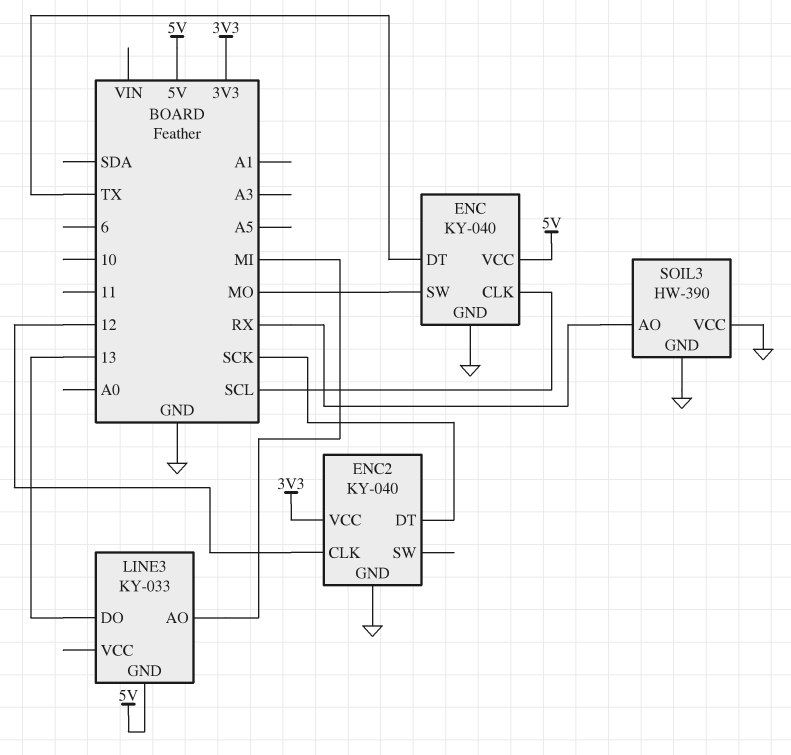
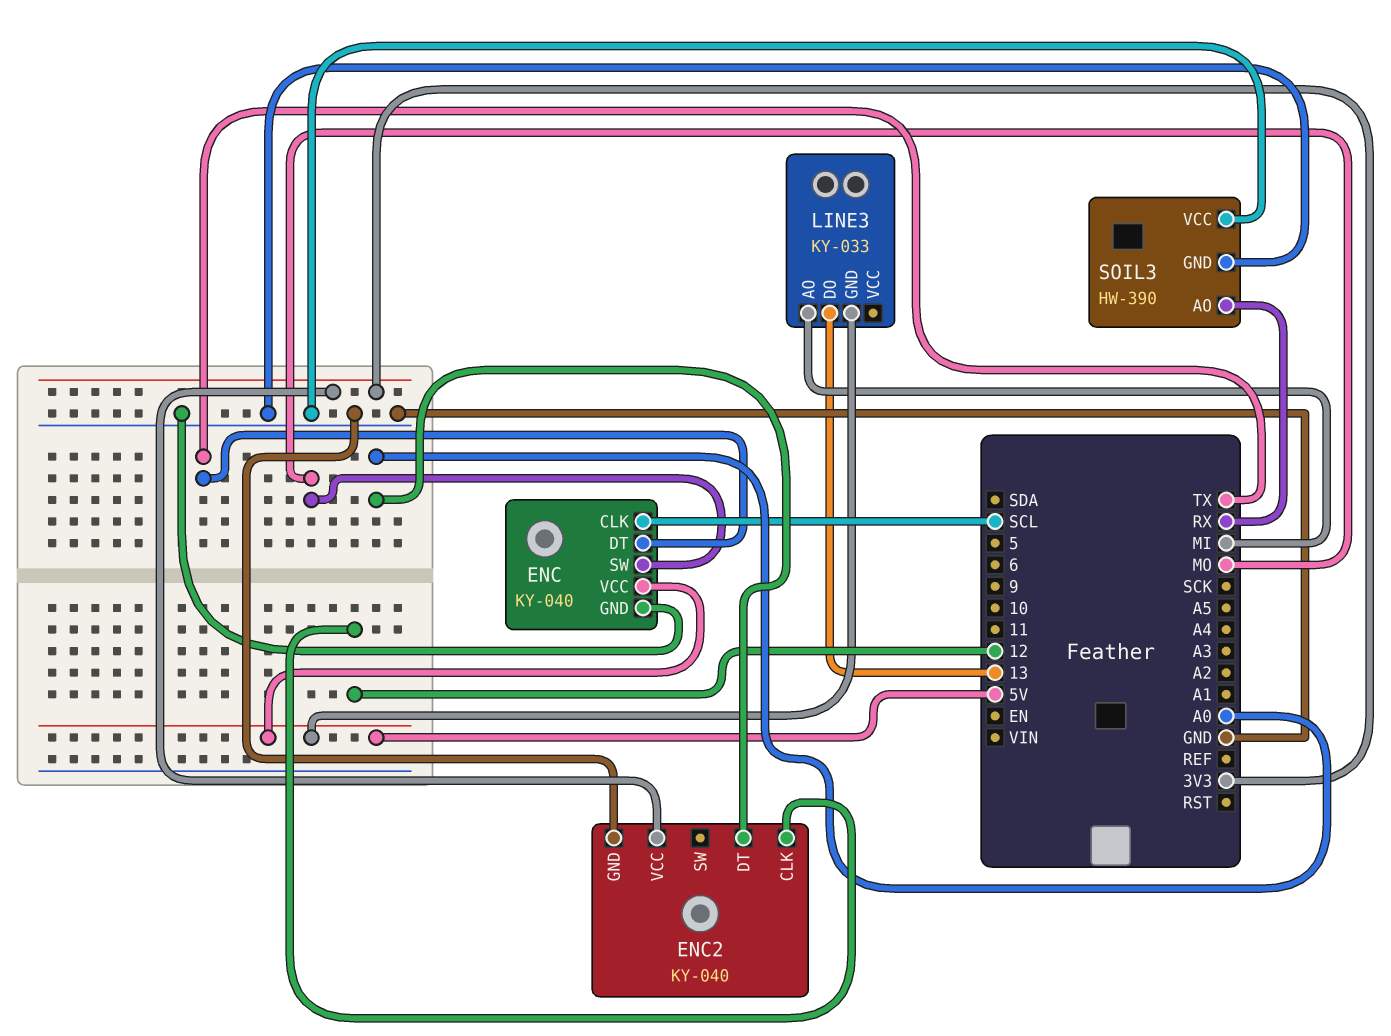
ENC2 pin DT: SCK -> A0

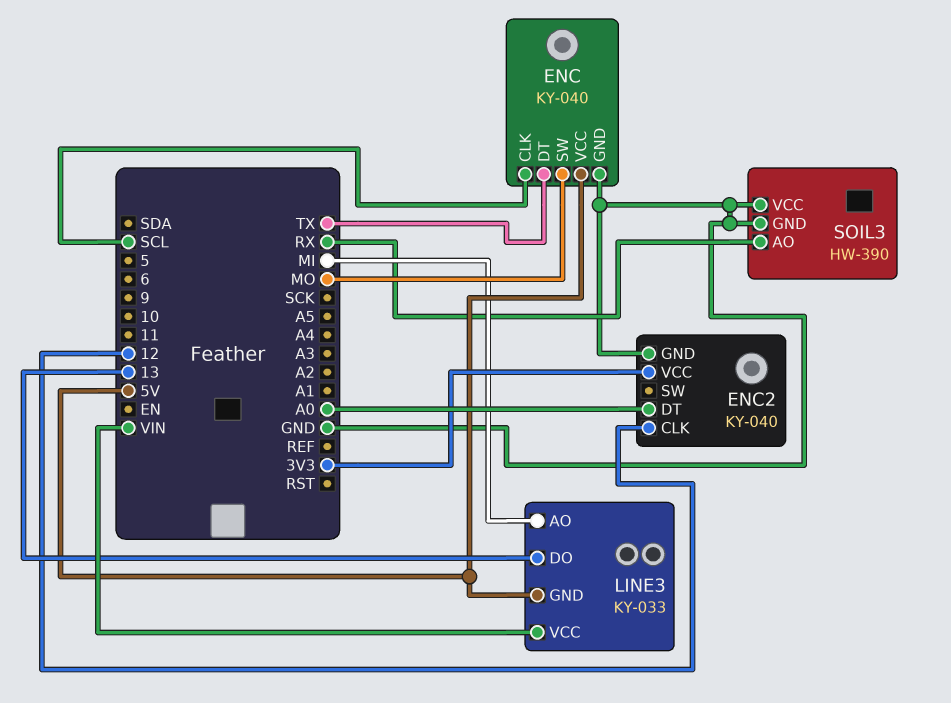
LINE3 pin VCC: none -> VIN

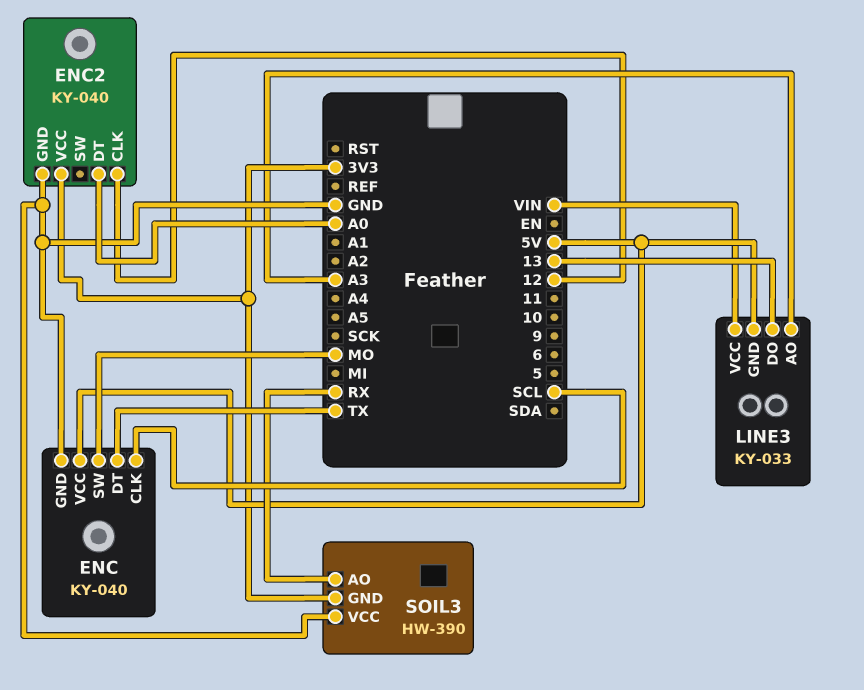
LINE3 pin AO: MI -> A3
SOIL3 pin GND: GND -> 3V3

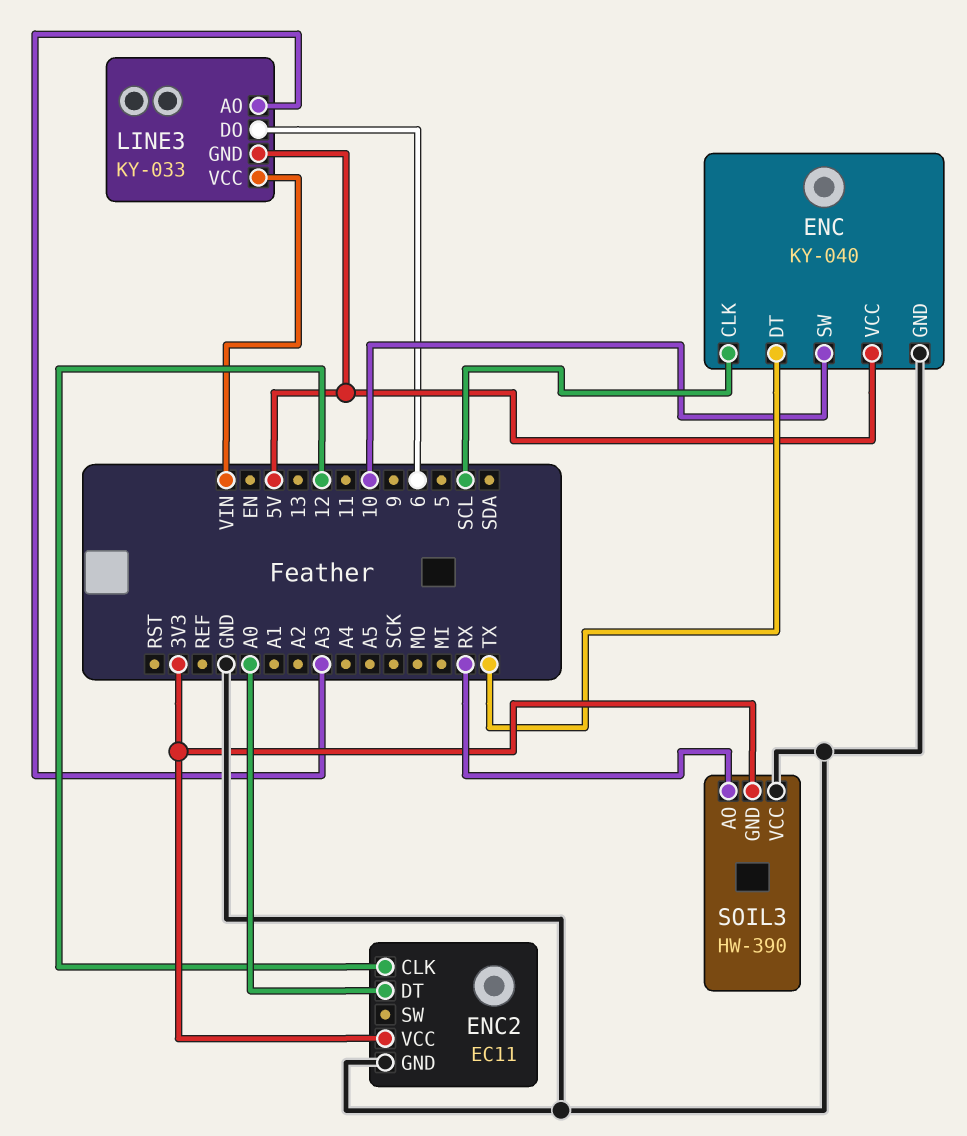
ENC pin SW: MO -> 10
ENC2: KY-040 -> EC11
LINE3 pin DO: 13 -> 6

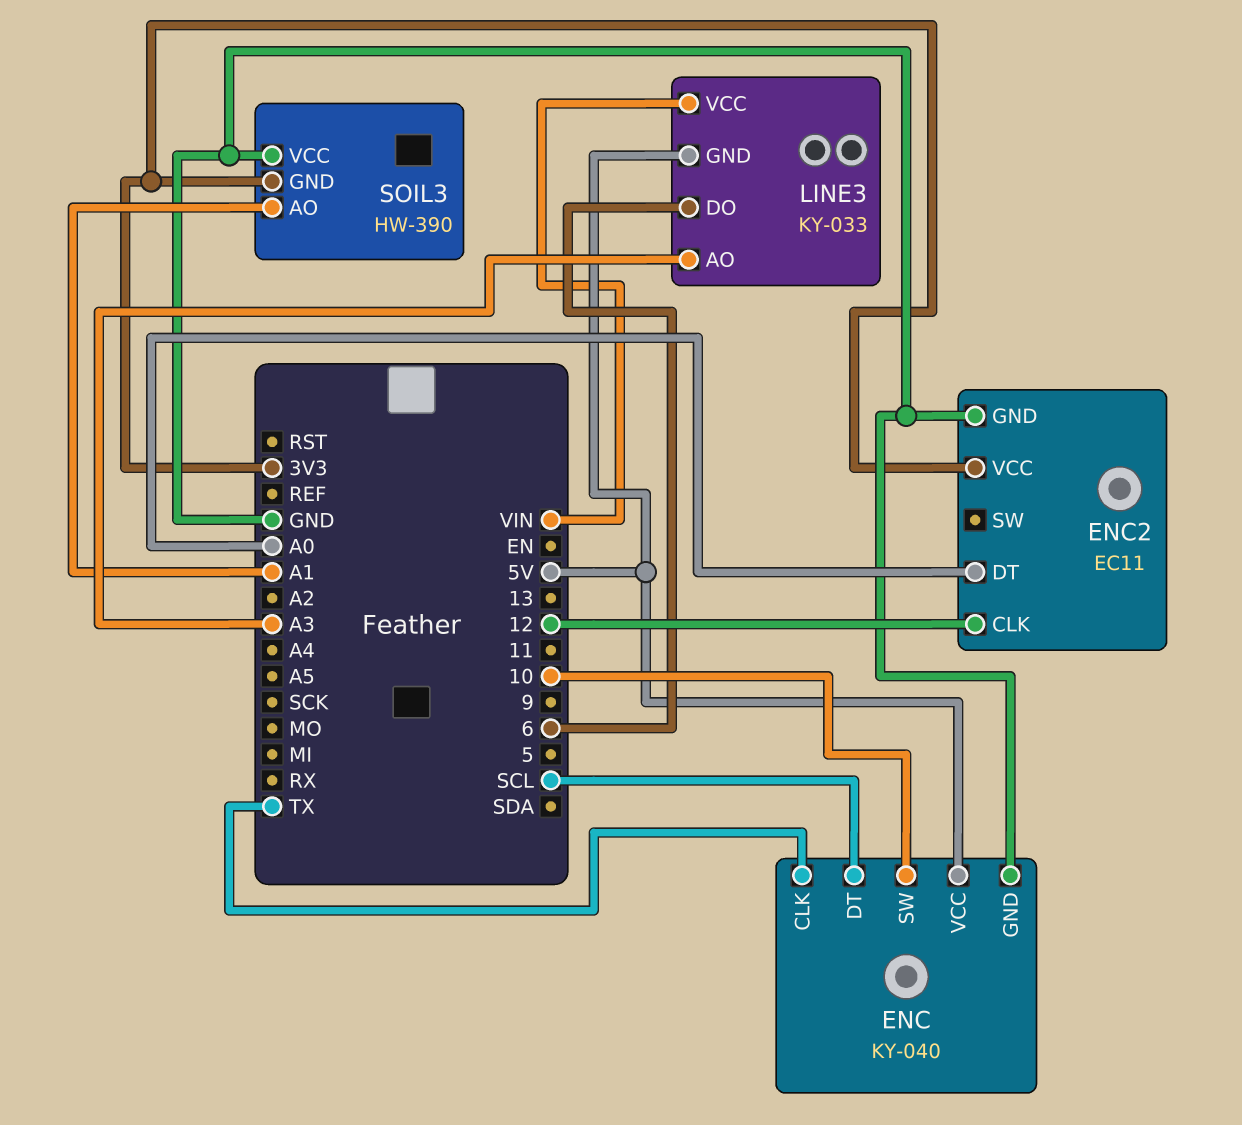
ENC pin CLK: SCL -> TX
ENC pin DT: TX -> SCL
SOIL3 pin AO: RX -> A1

